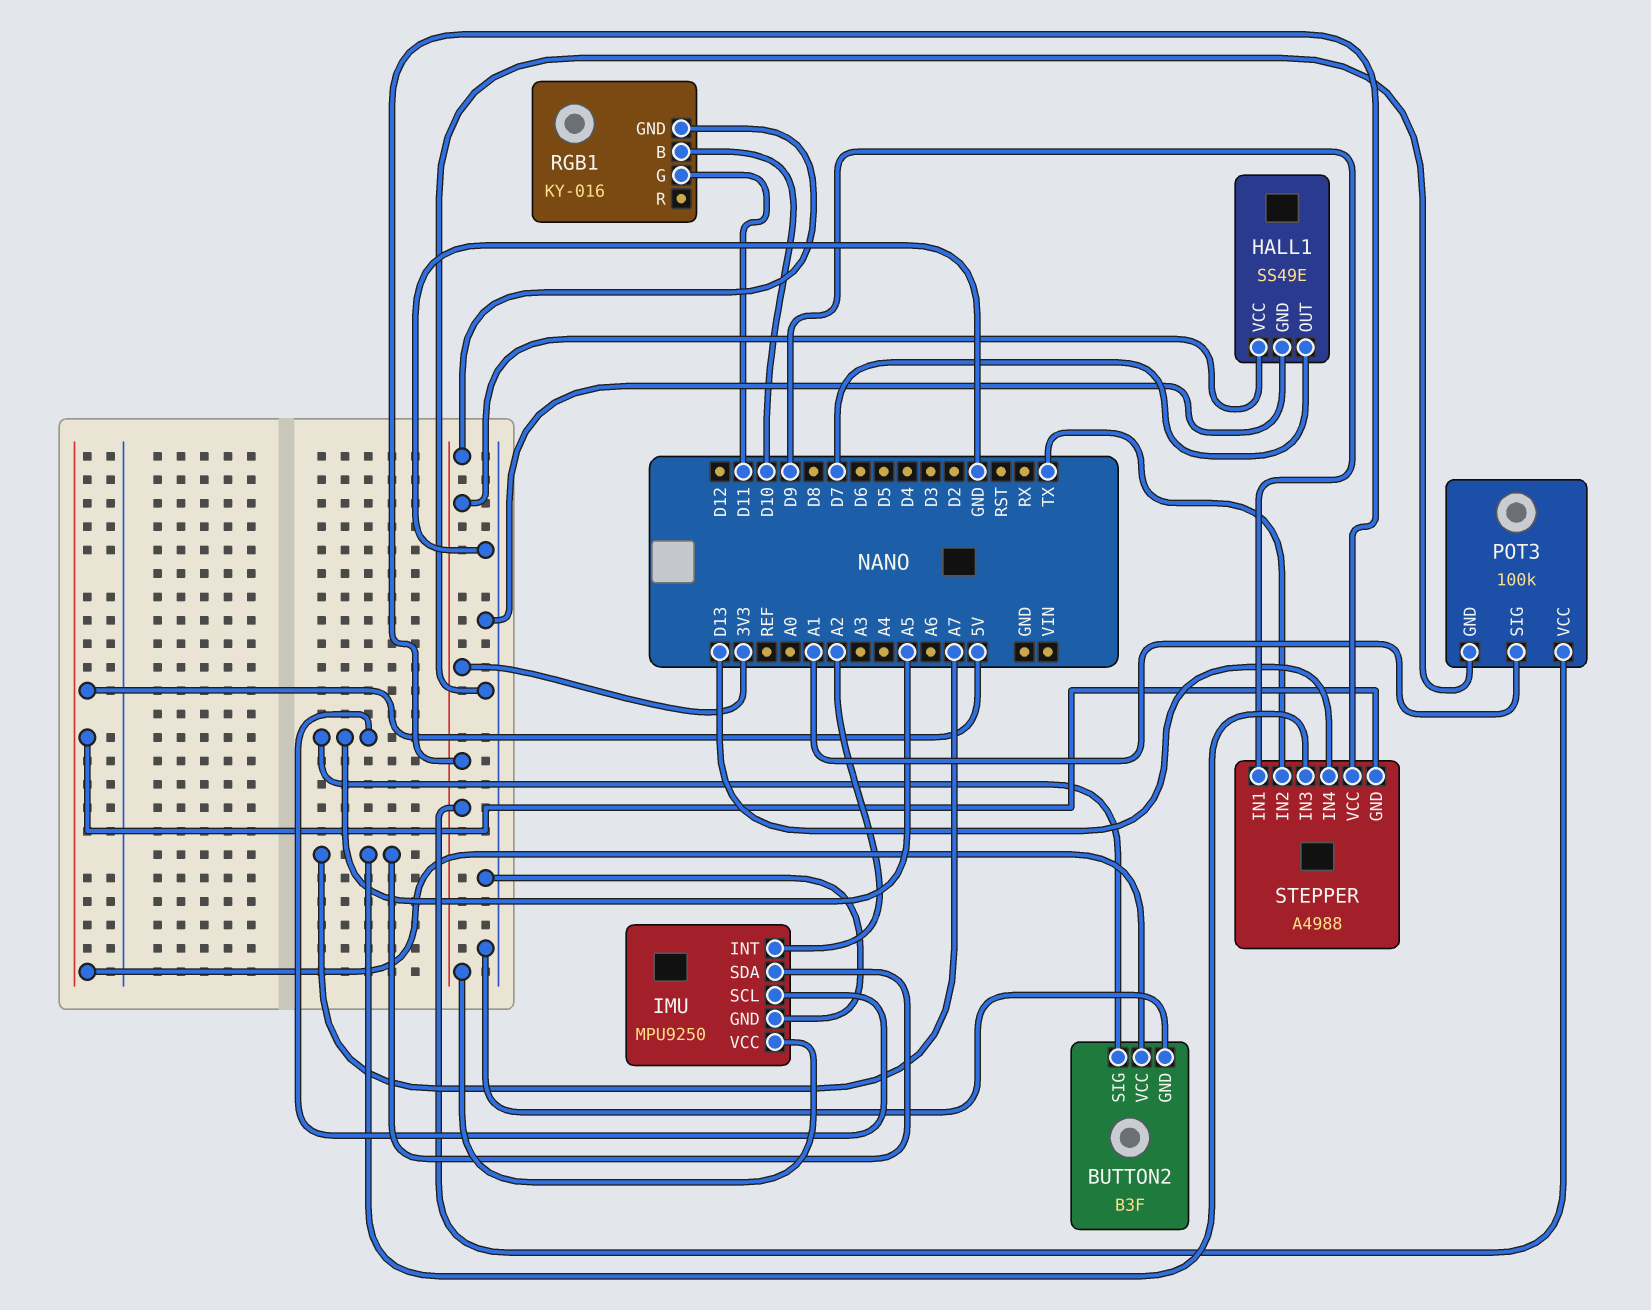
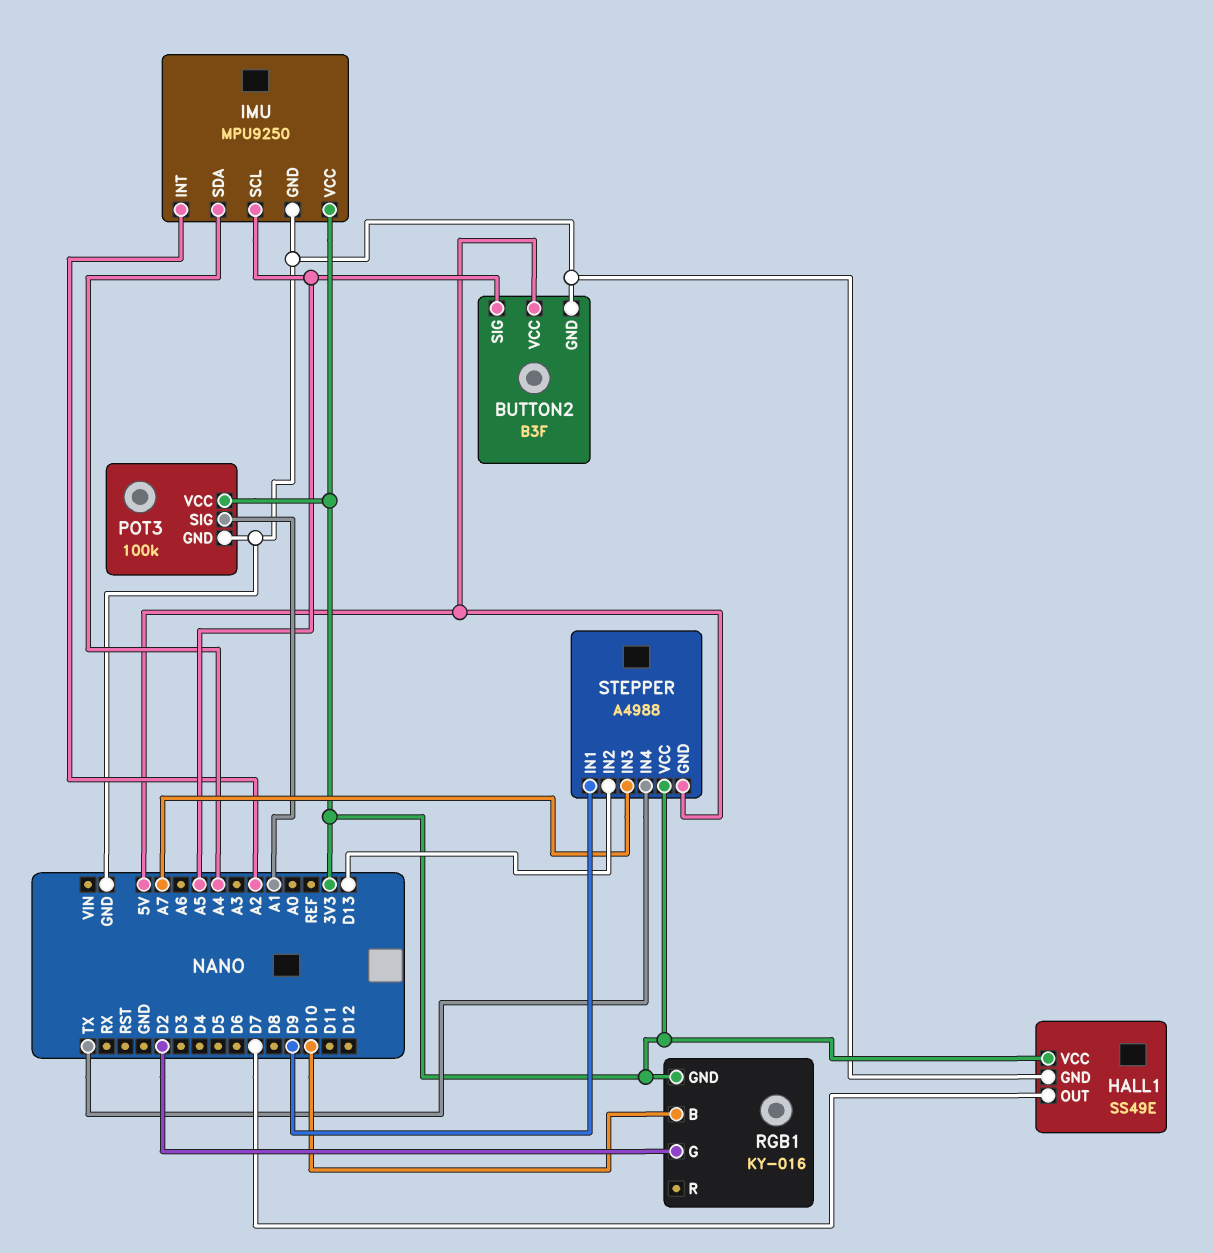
IMU pin SDA: A7 -> A4
RGB1 pin G: D11 -> D2
STEPPER pin IN2: TX -> D13
STEPPER pin IN4: D13 -> TX

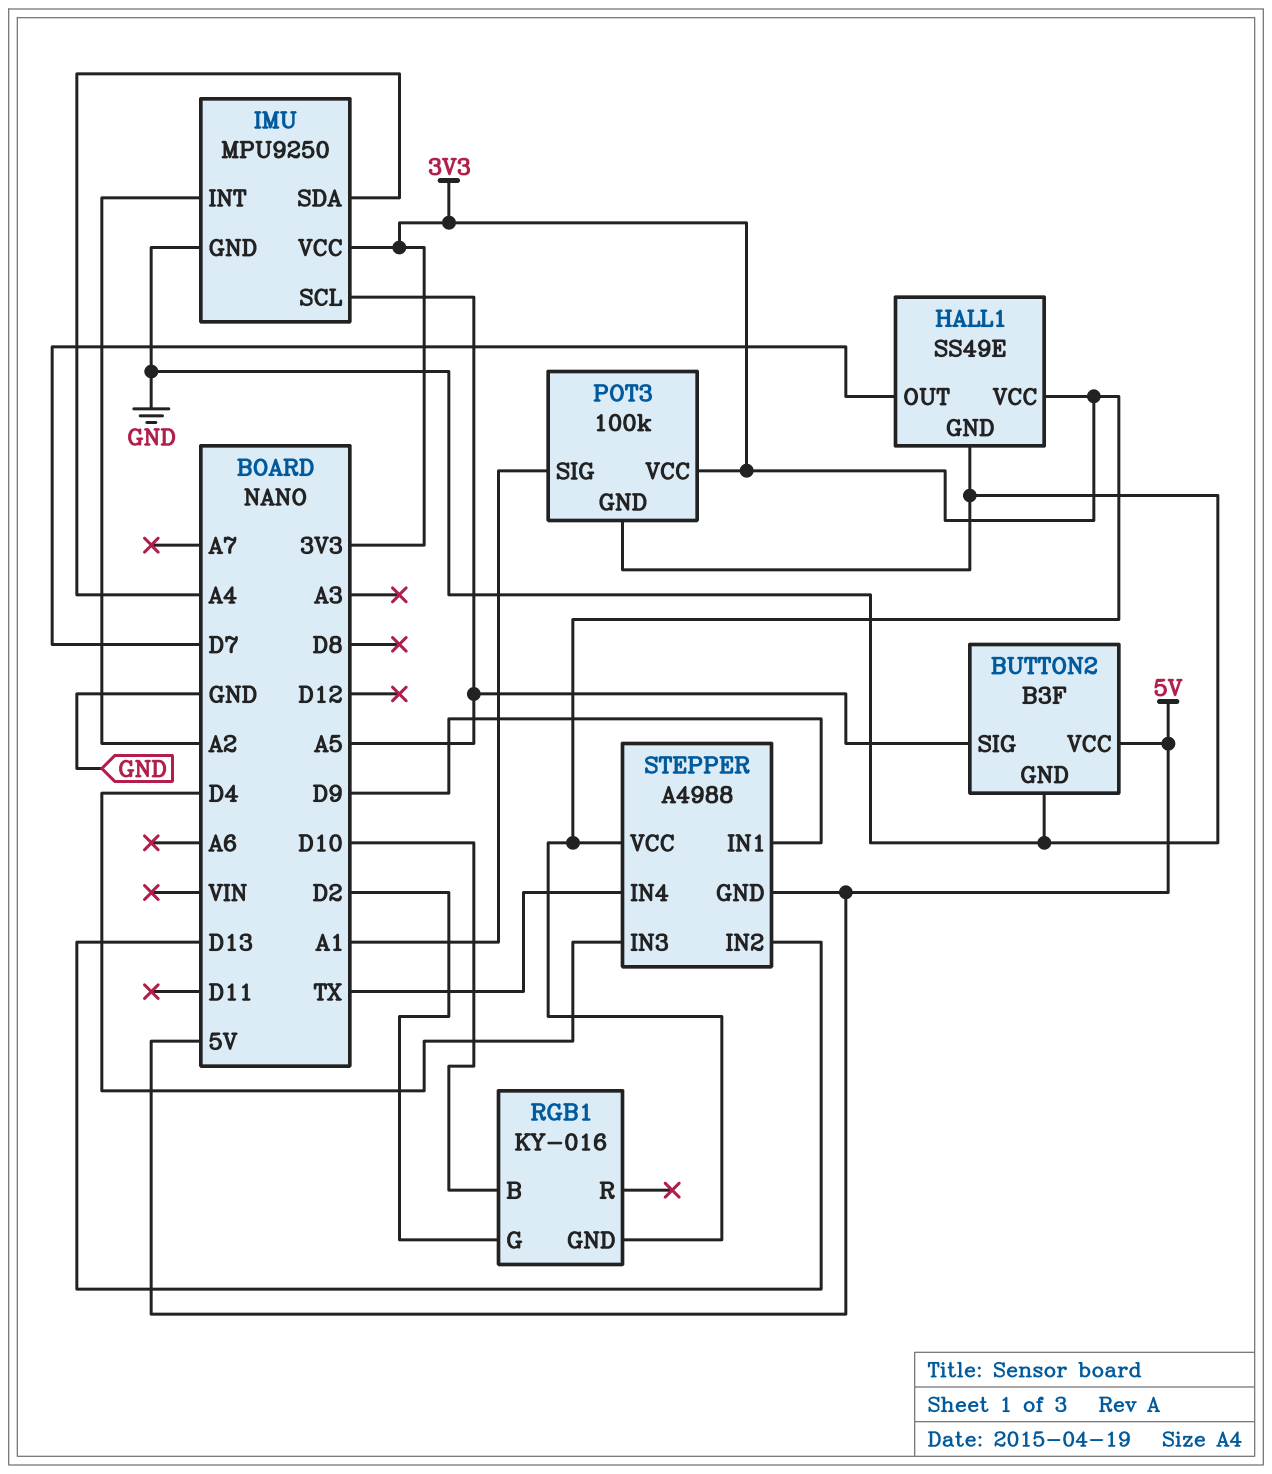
STEPPER pin IN3: A7 -> D4

